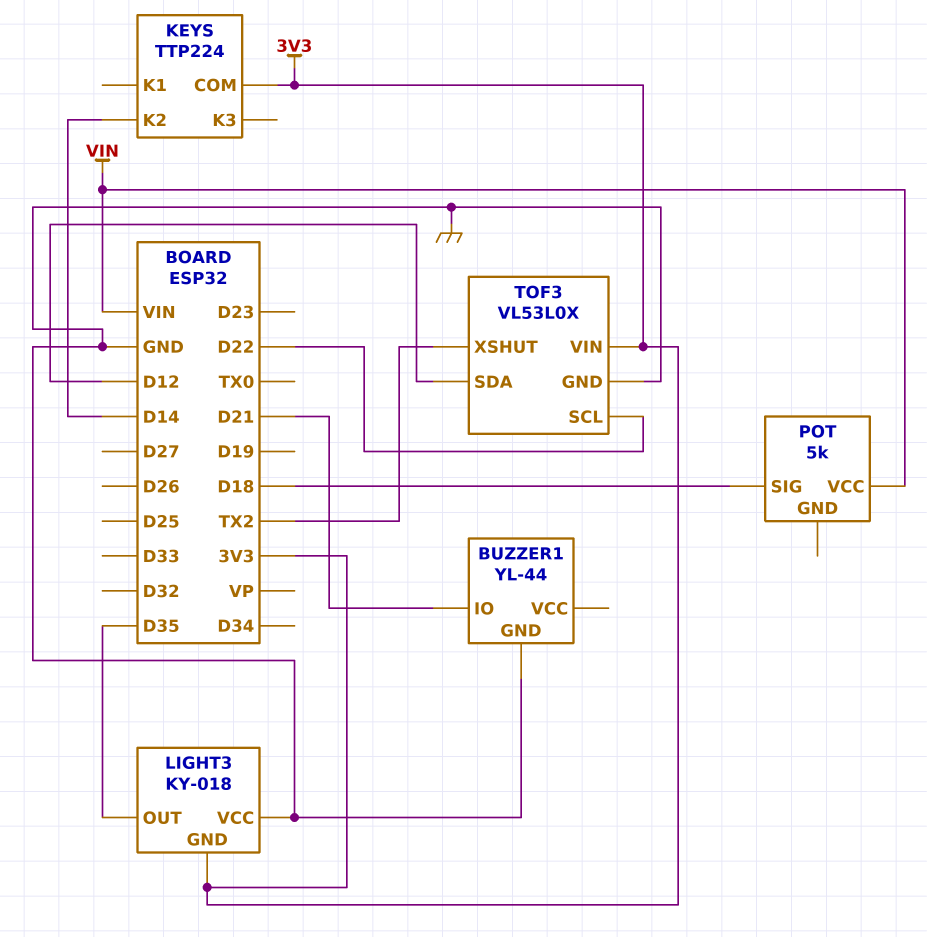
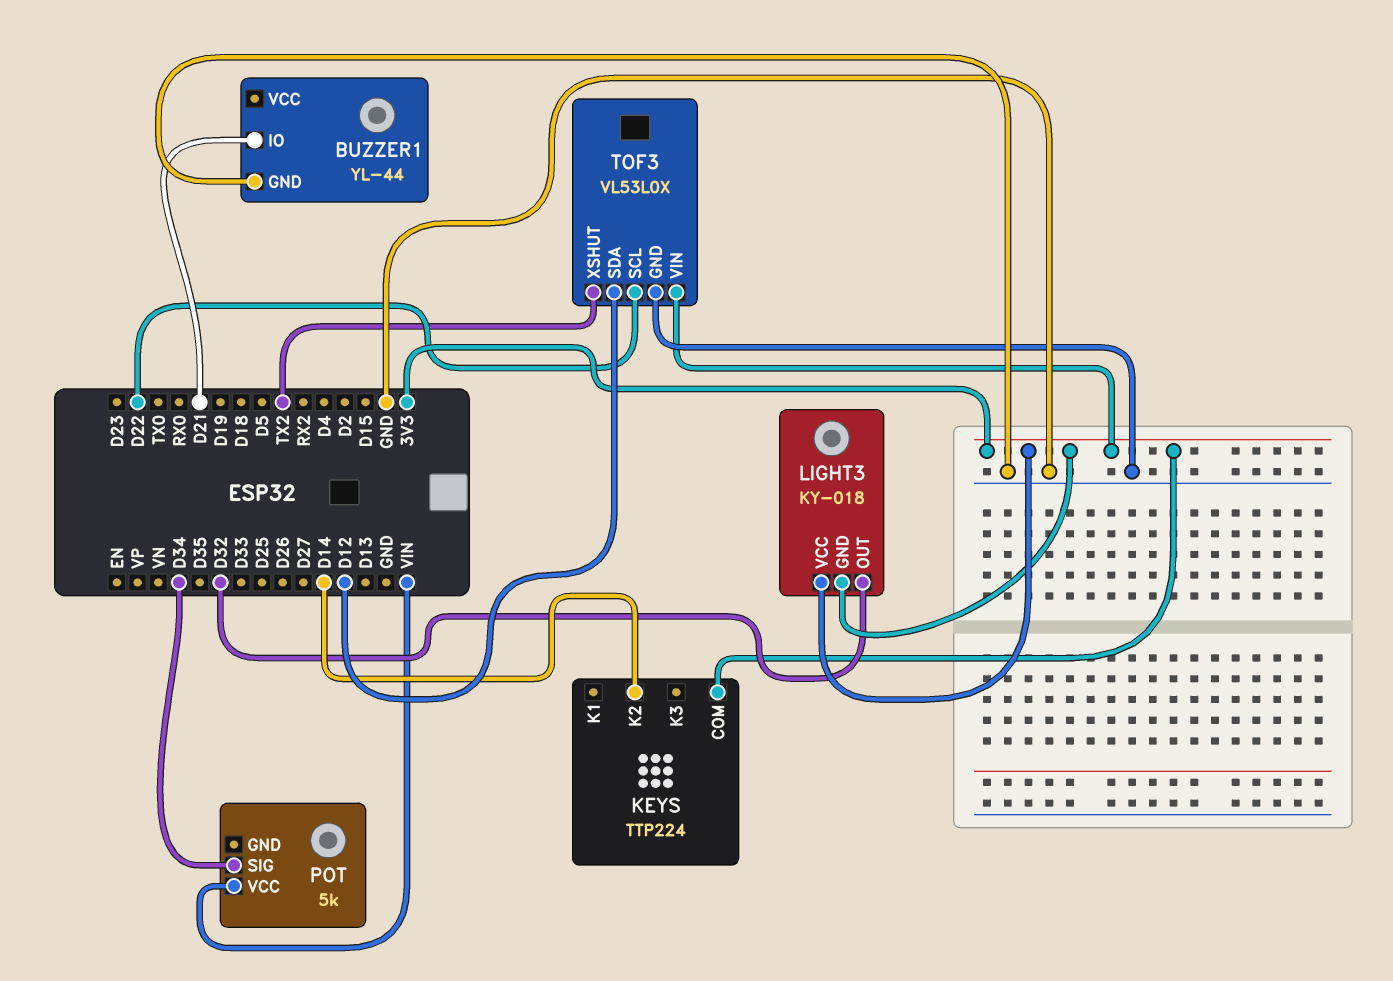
LIGHT3 pin OUT: D35 -> D32
LIGHT3 pin VCC: GND -> 3V3
POT pin SIG: D18 -> D34

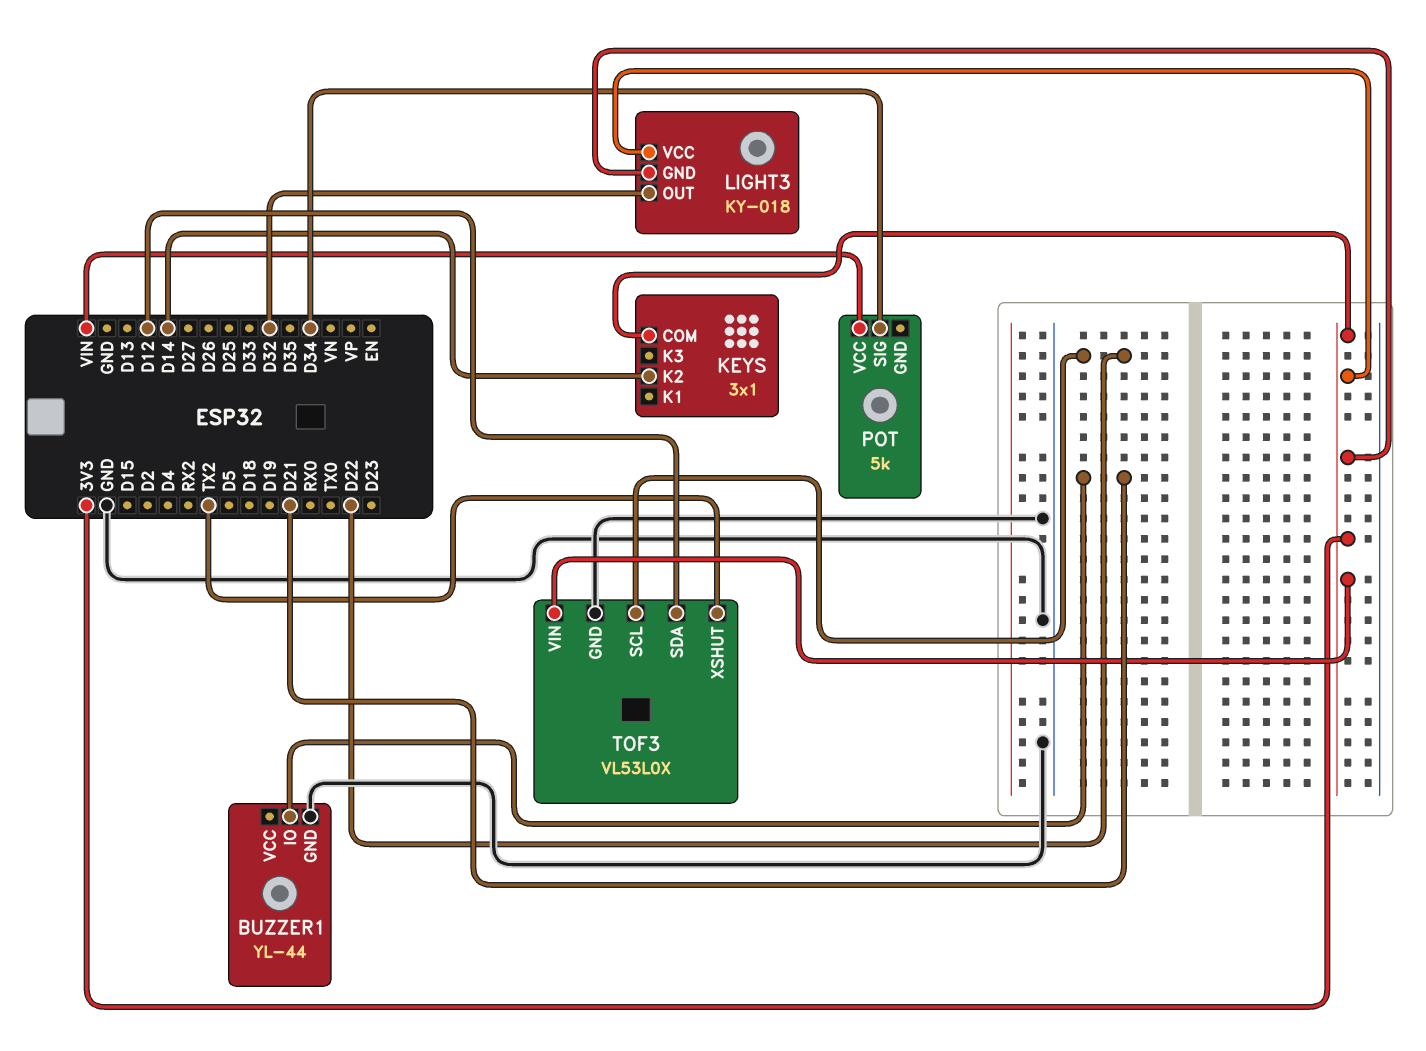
KEYS: TTP224 -> 3x1

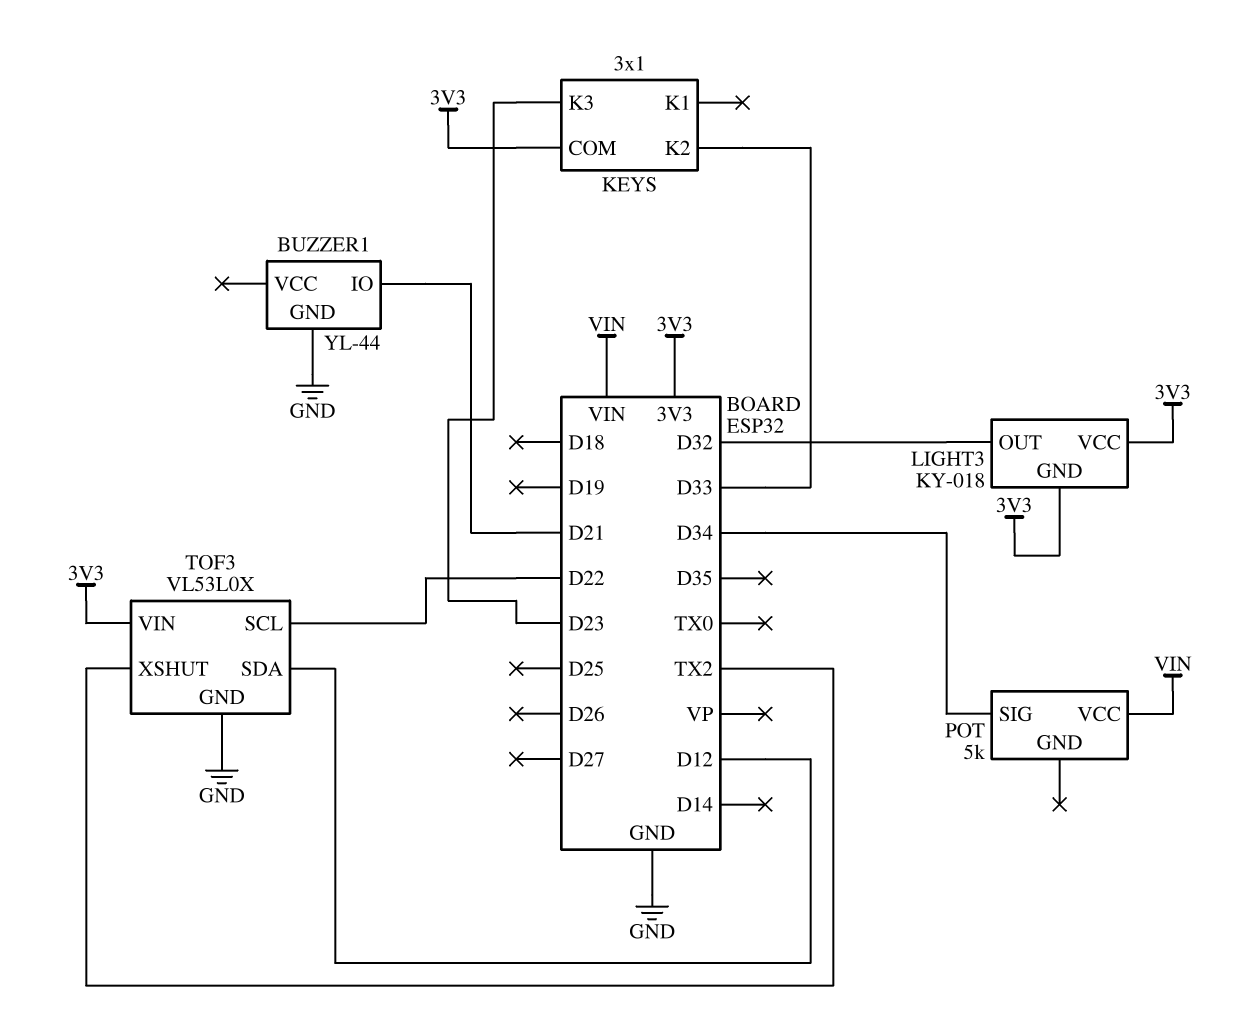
KEYS pin K2: D14 -> D33
KEYS pin K3: none -> D23

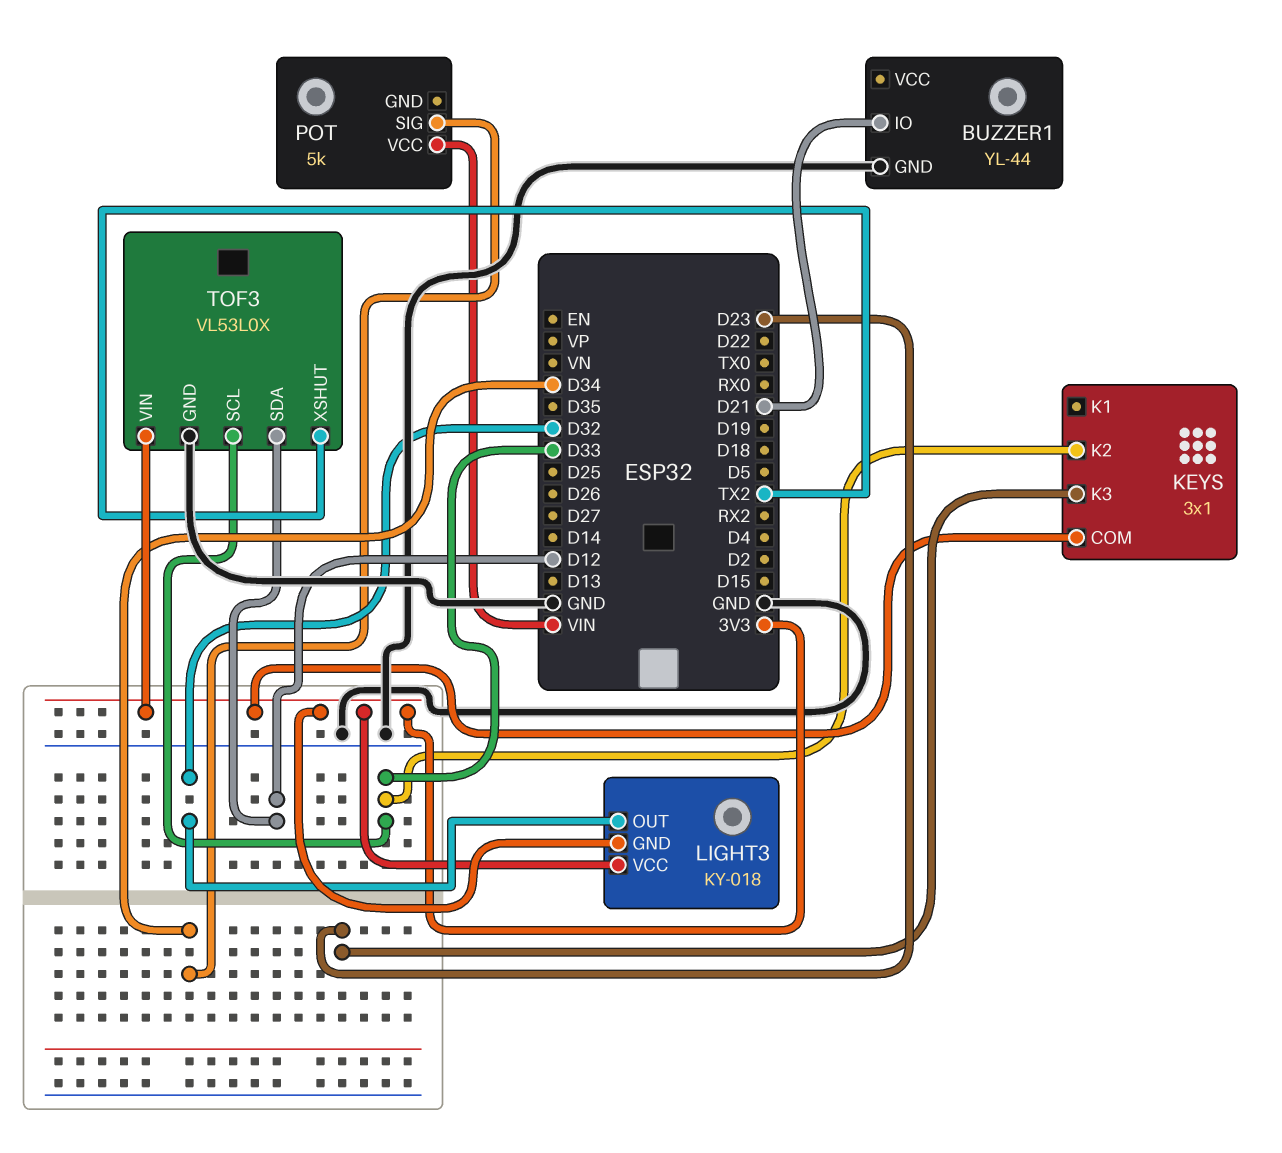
TOF3 pin SCL: D22 -> D33

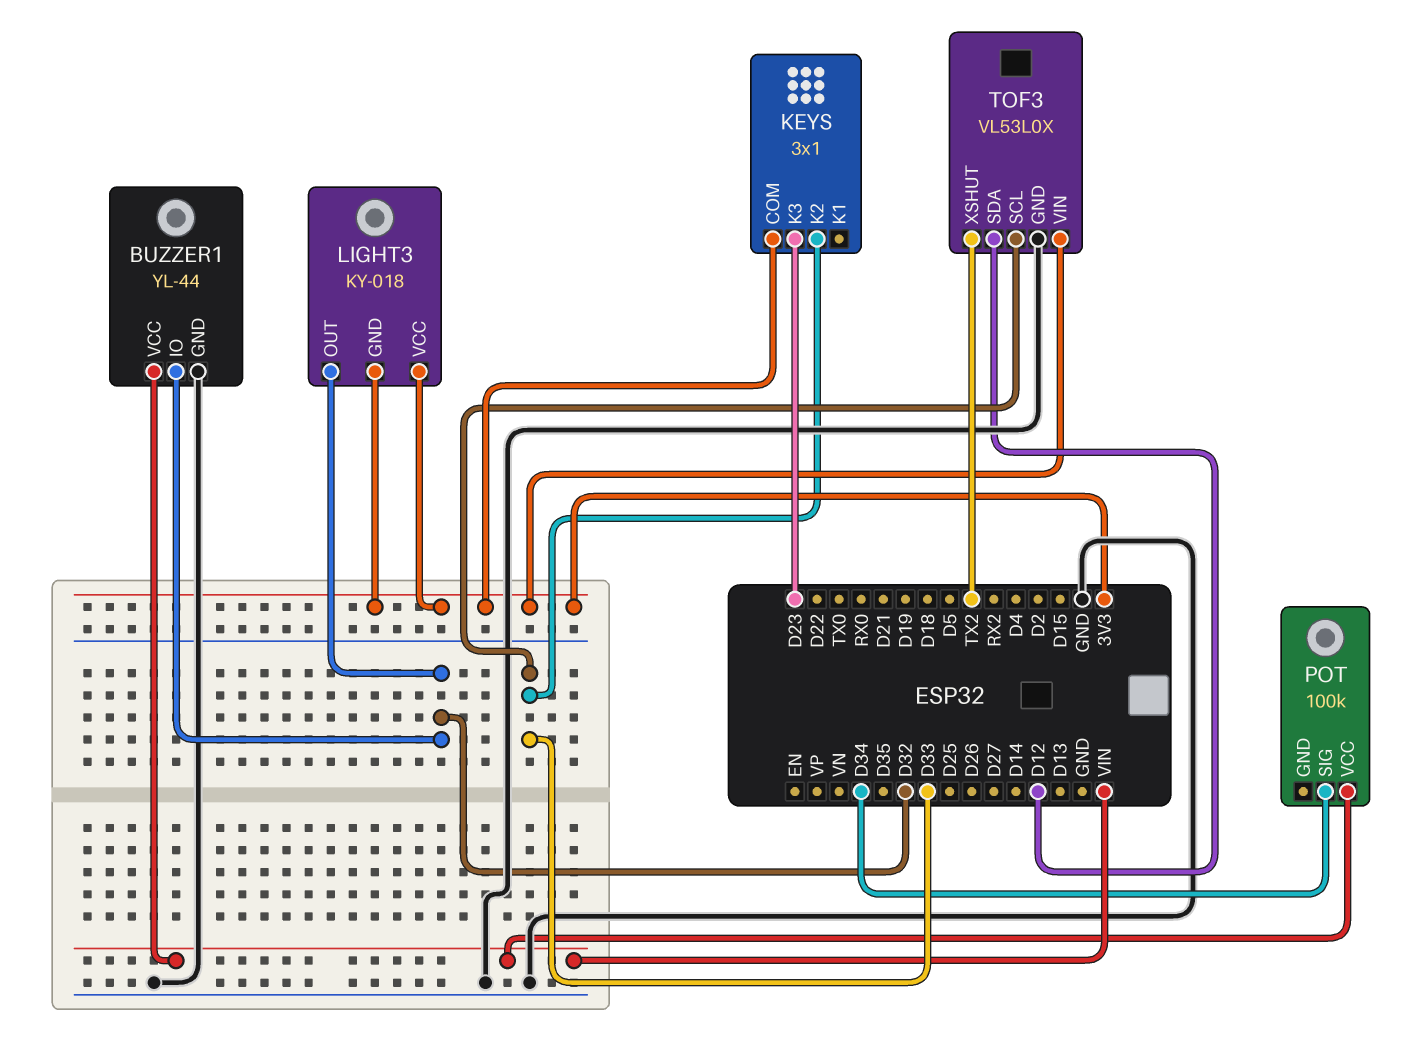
BUZZER1 pin IO: D21 -> D32
BUZZER1 pin VCC: none -> VIN
POT: 5k -> 100k

